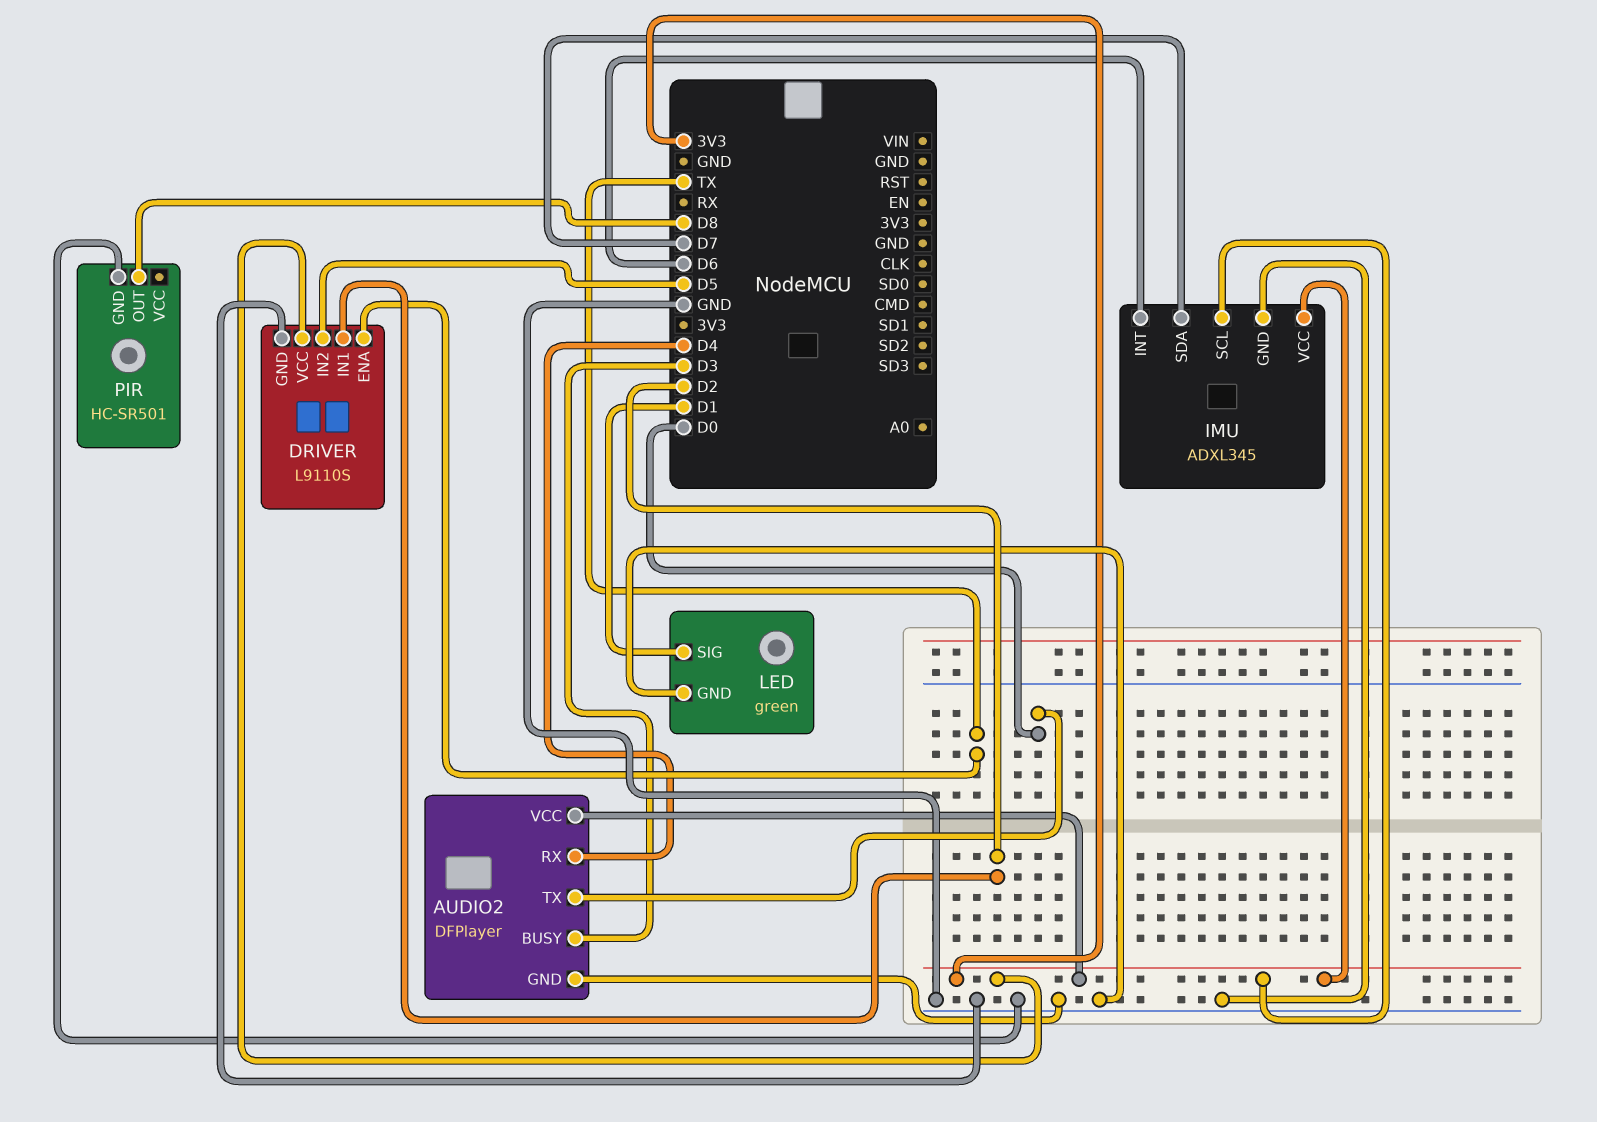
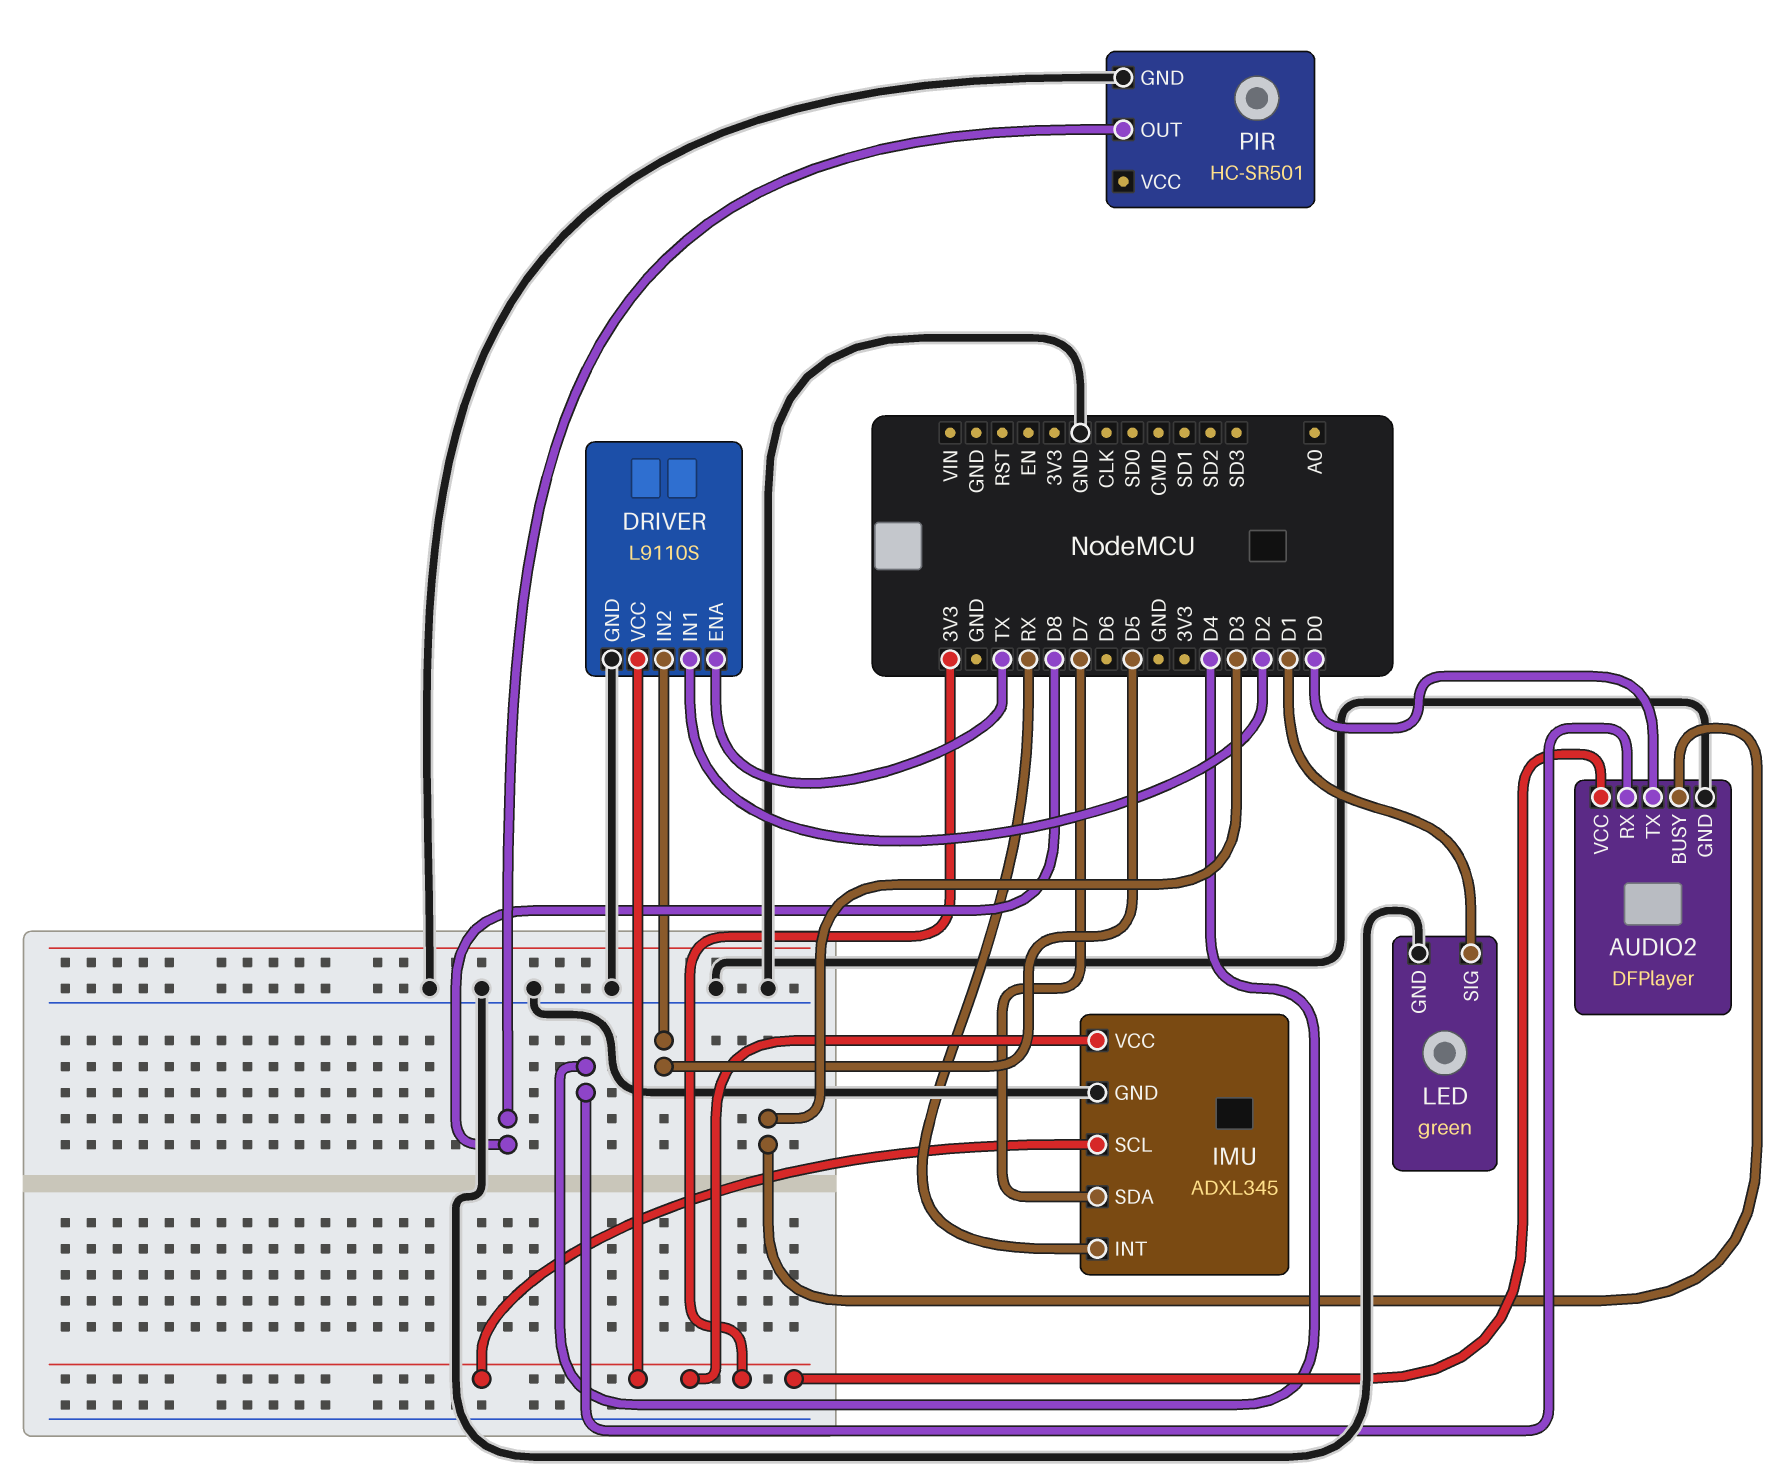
IMU pin INT: D6 -> RX

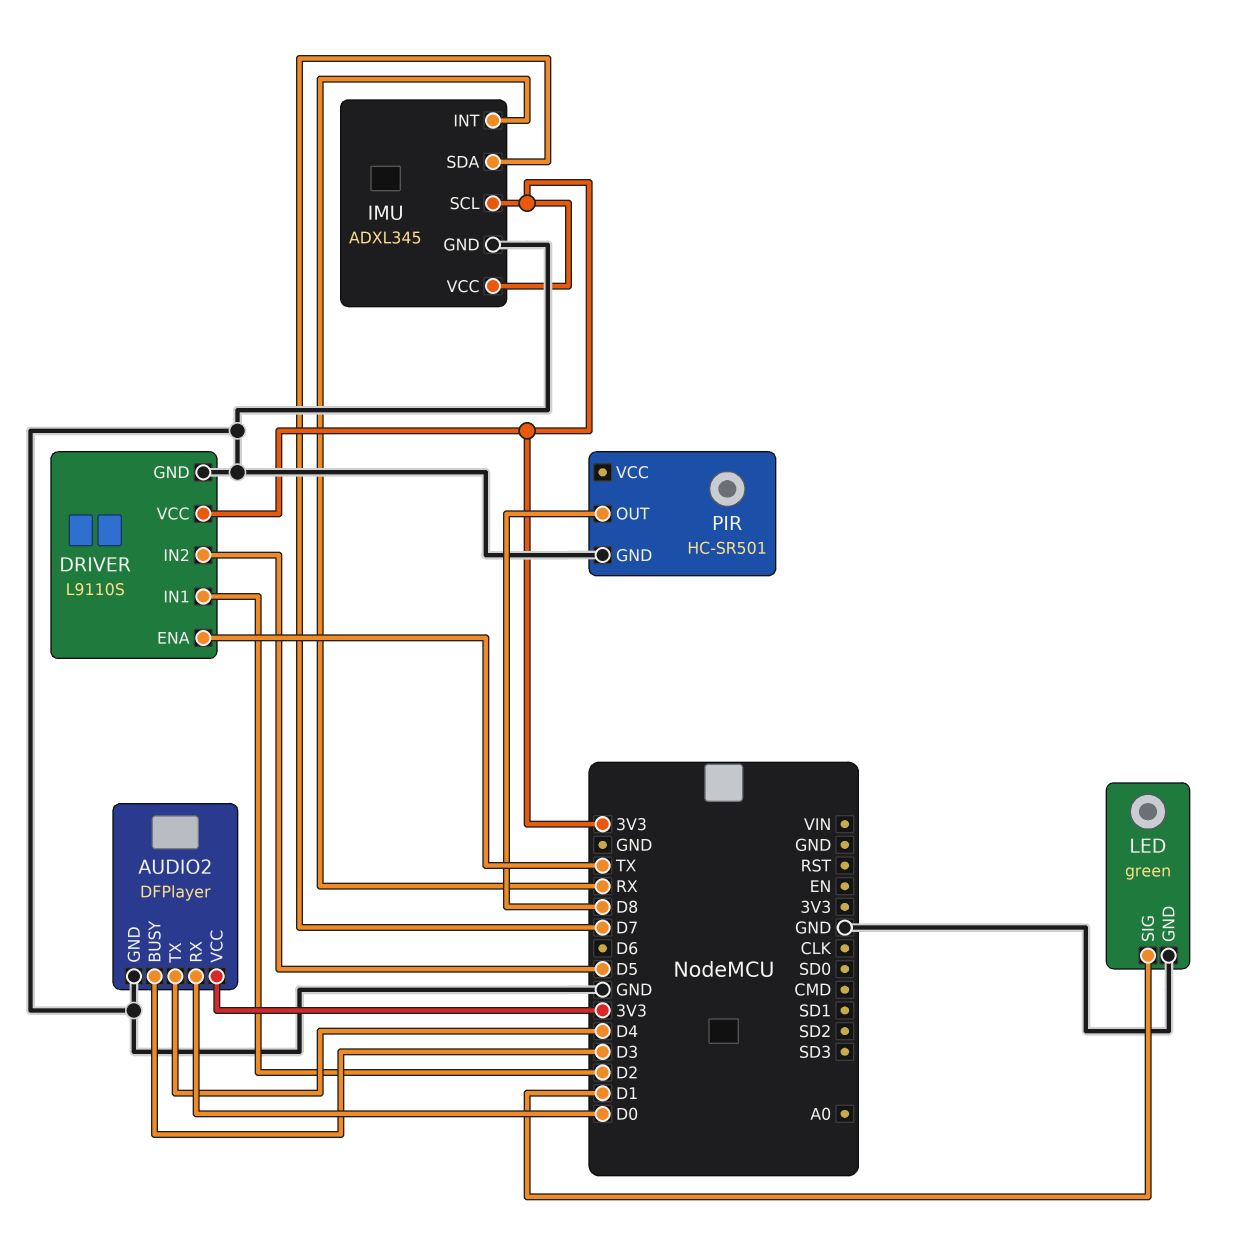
AUDIO2 pin RX: D4 -> D0
AUDIO2 pin TX: D0 -> D4

